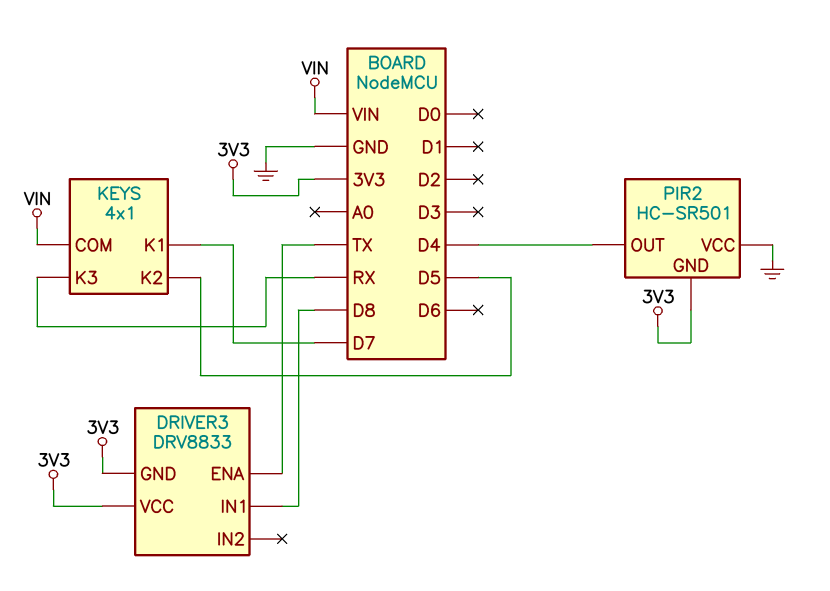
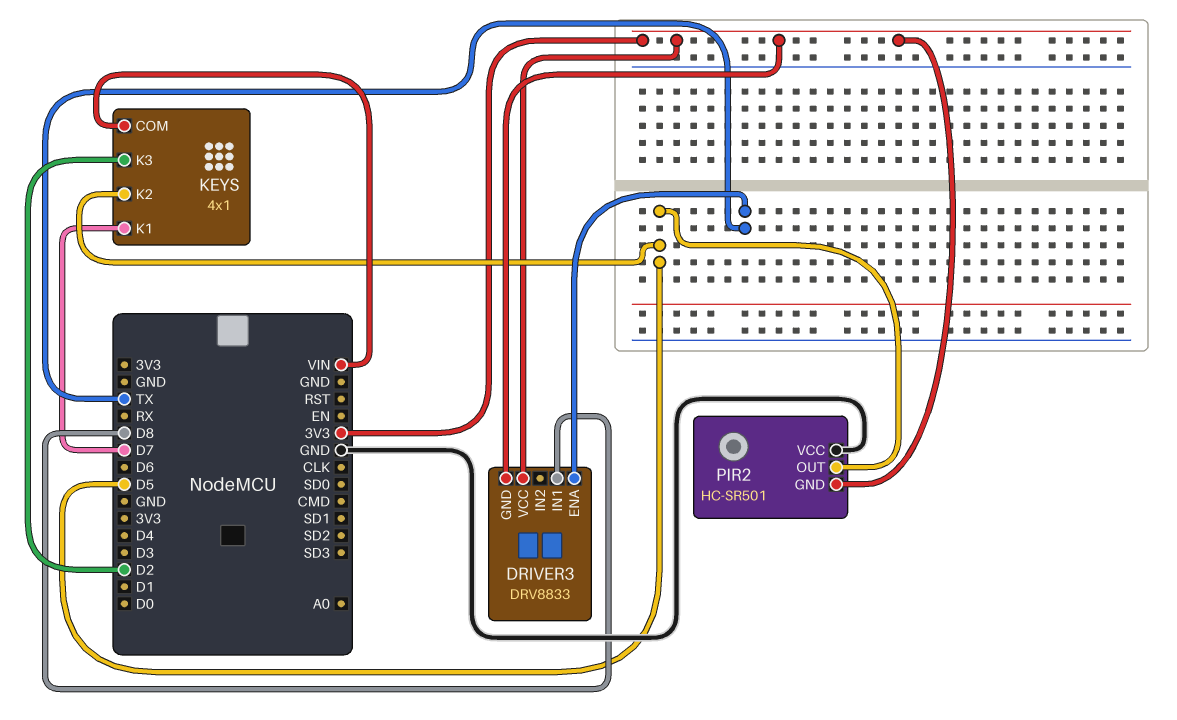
KEYS pin K3: RX -> D2
PIR2 pin OUT: D4 -> D5

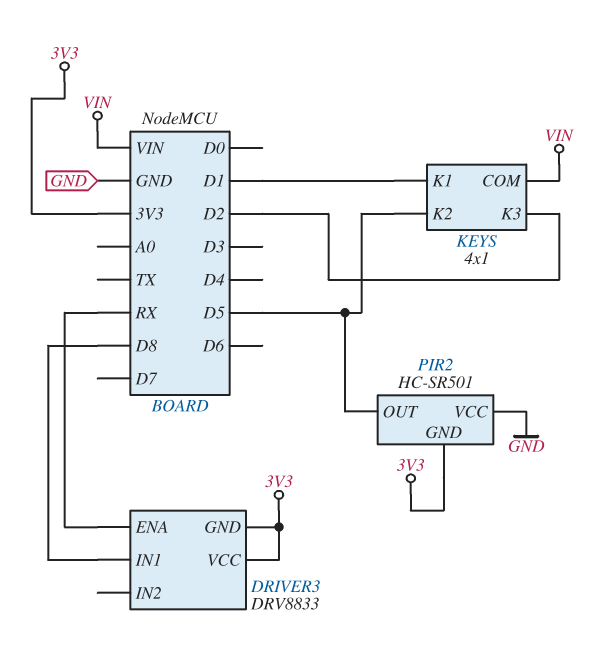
DRIVER3 pin ENA: TX -> RX
KEYS pin K1: D7 -> D1

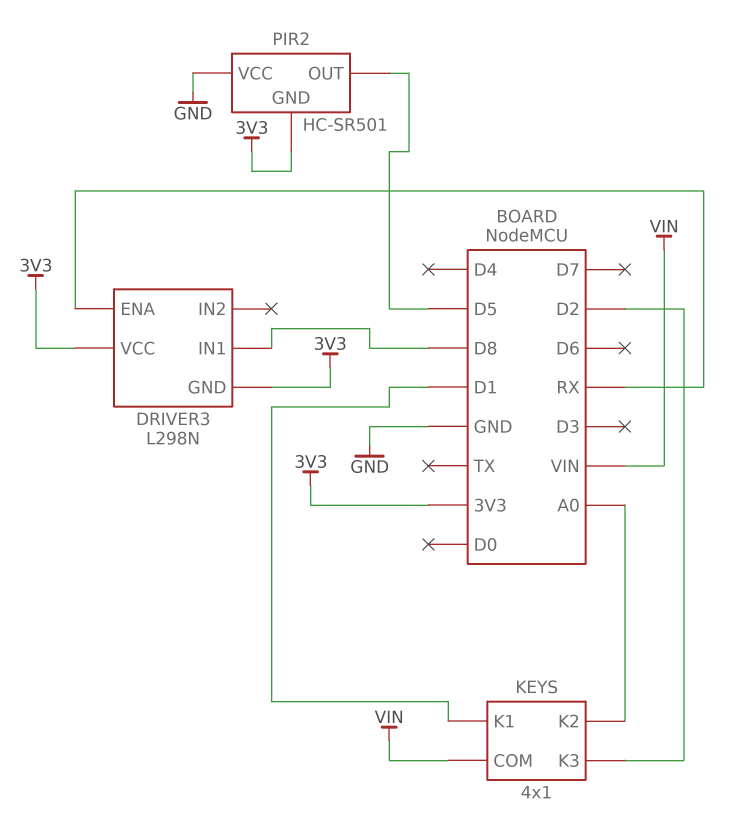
DRIVER3: DRV8833 -> L298N
KEYS pin K2: D5 -> A0

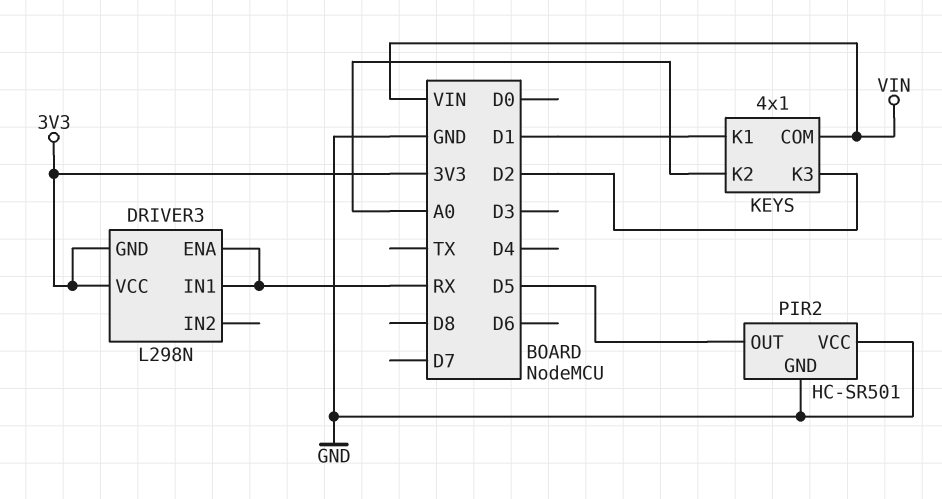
DRIVER3 pin IN1: D8 -> RX
PIR2 pin GND: 3V3 -> GND

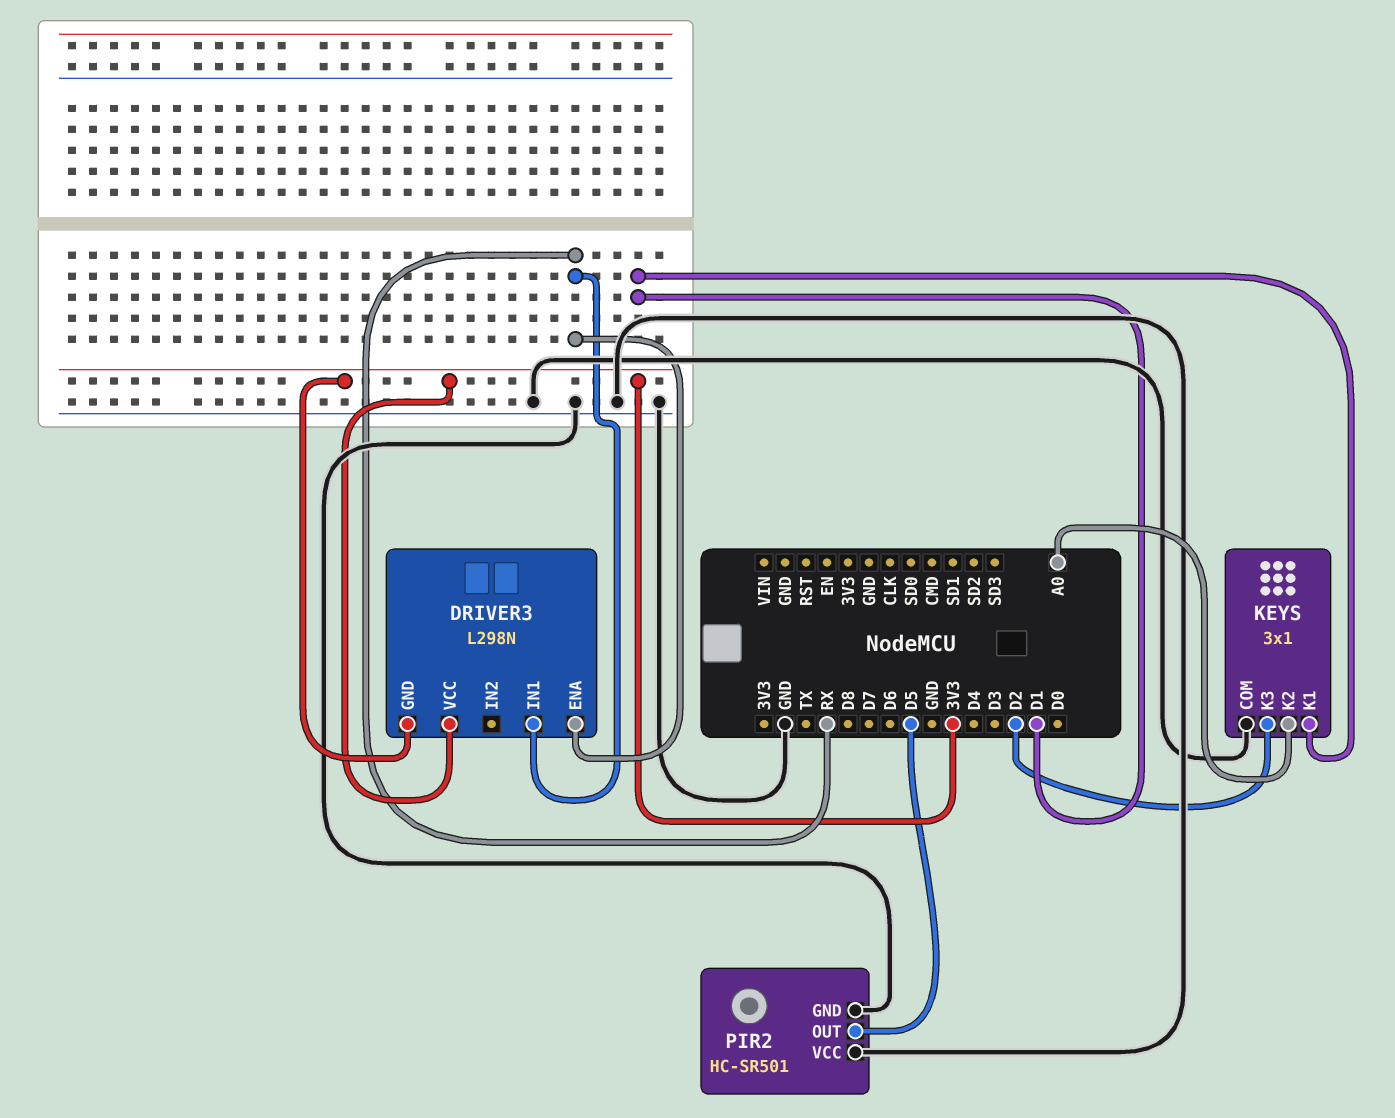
KEYS: 4x1 -> 3x1
KEYS pin COM: VIN -> GND

